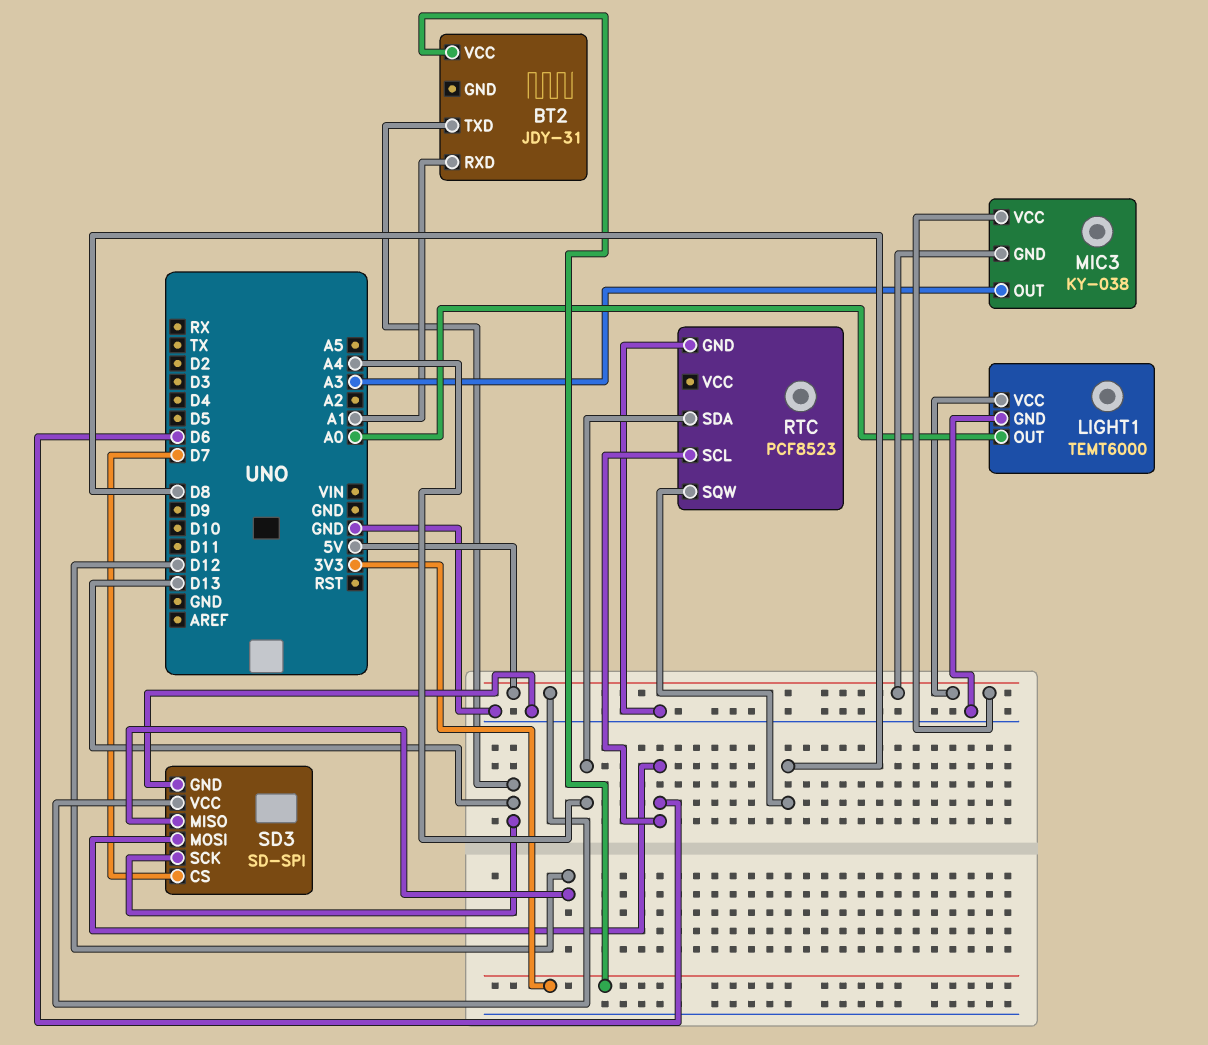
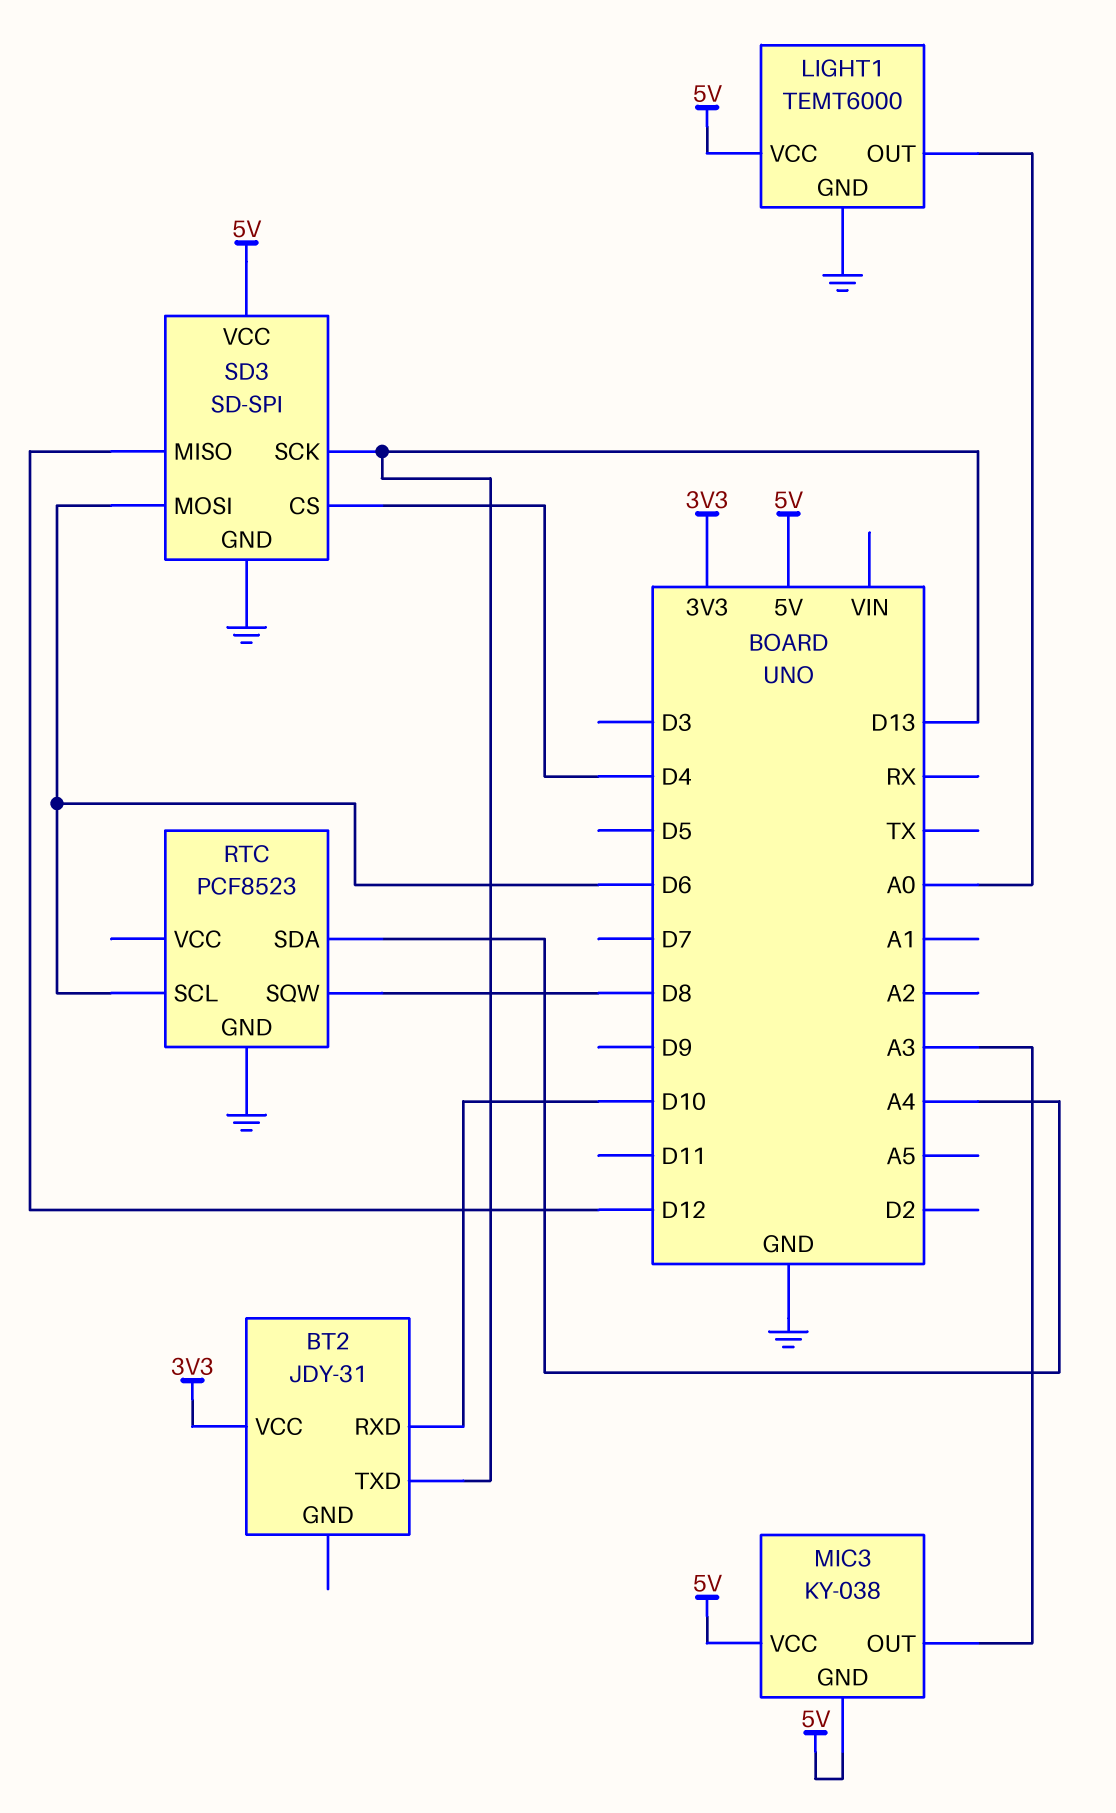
BT2 pin RXD: A1 -> D10
SD3 pin CS: D7 -> D4

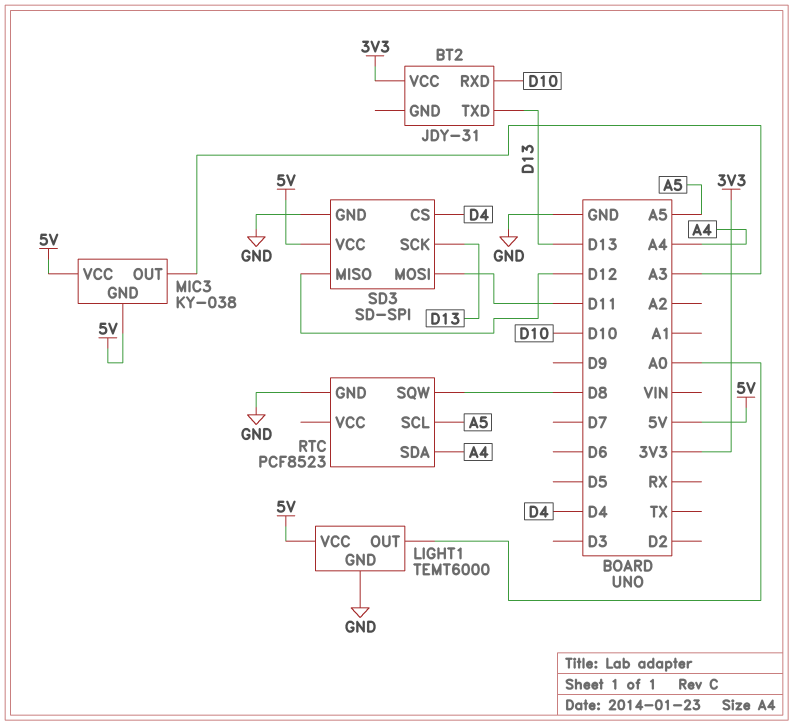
RTC pin SCL: D6 -> A5
SD3 pin MOSI: D6 -> D11

